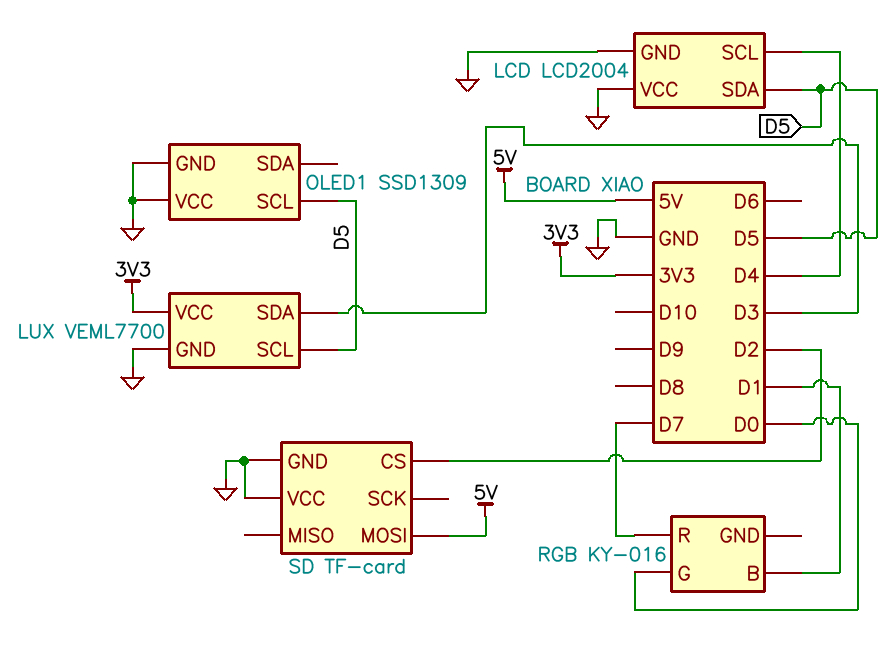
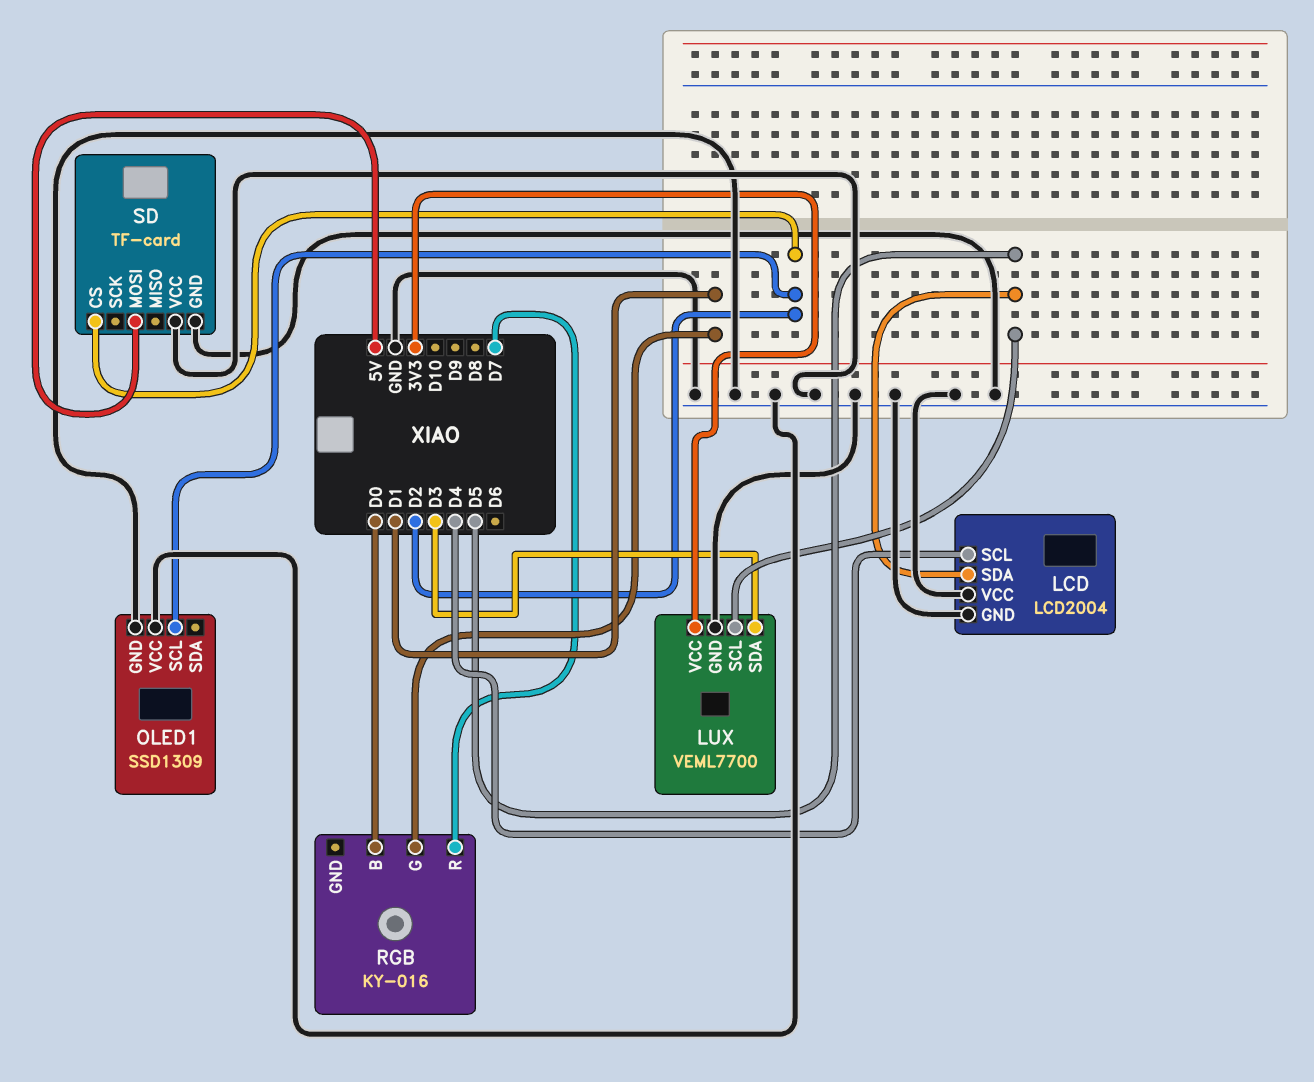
OLED1 pin SCL: D5 -> D2
RGB pin B: D1 -> D0
RGB pin G: D0 -> D1

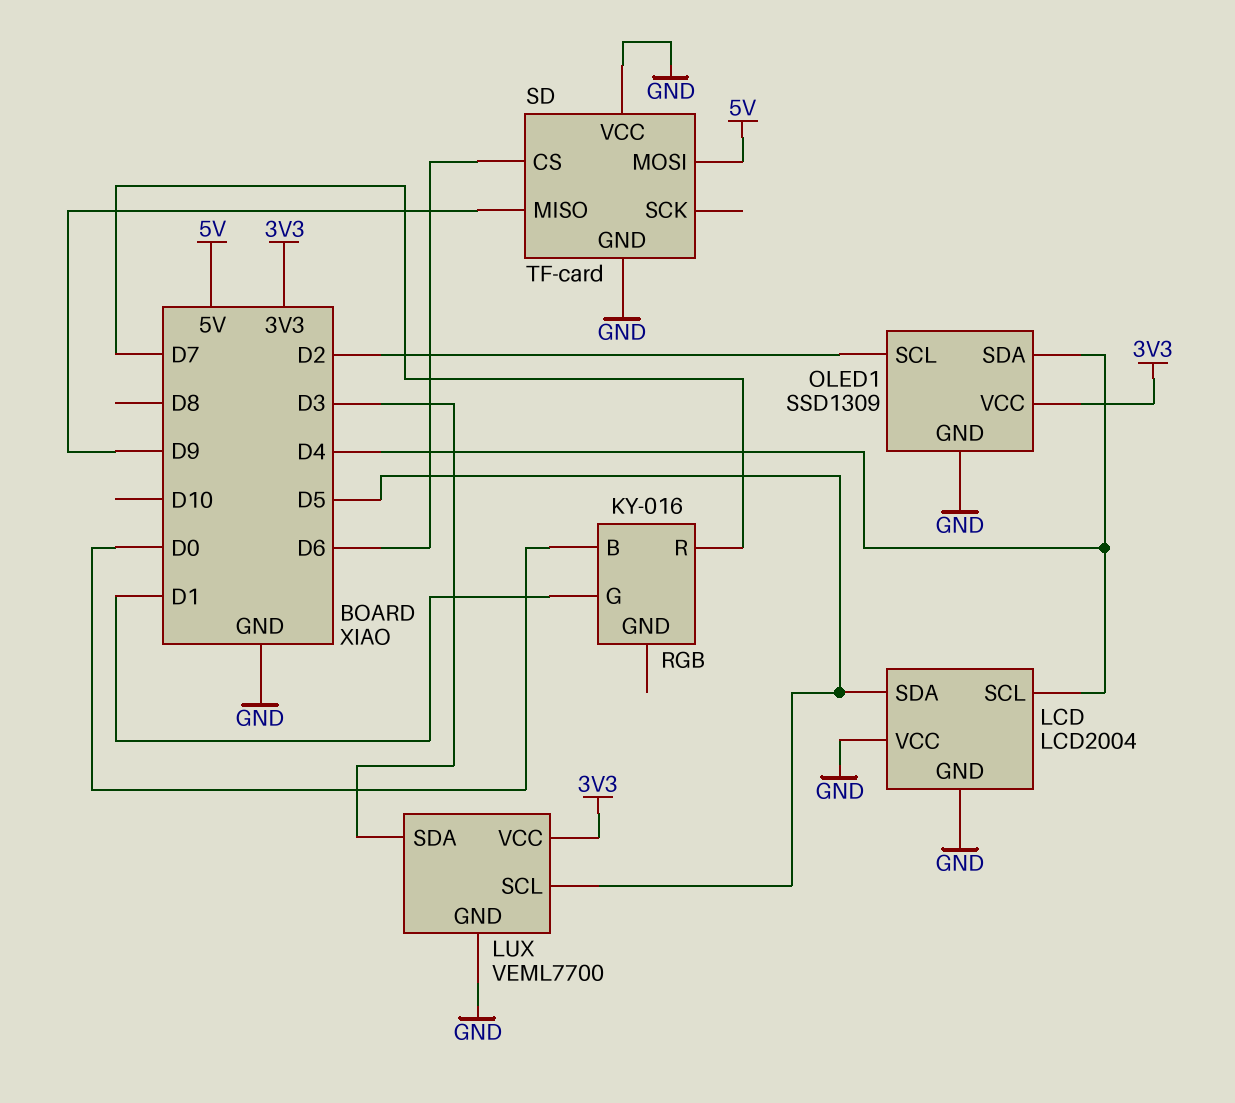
OLED1 pin SDA: none -> D4
OLED1 pin VCC: GND -> 3V3
SD pin CS: D2 -> D6
SD pin MISO: none -> D9

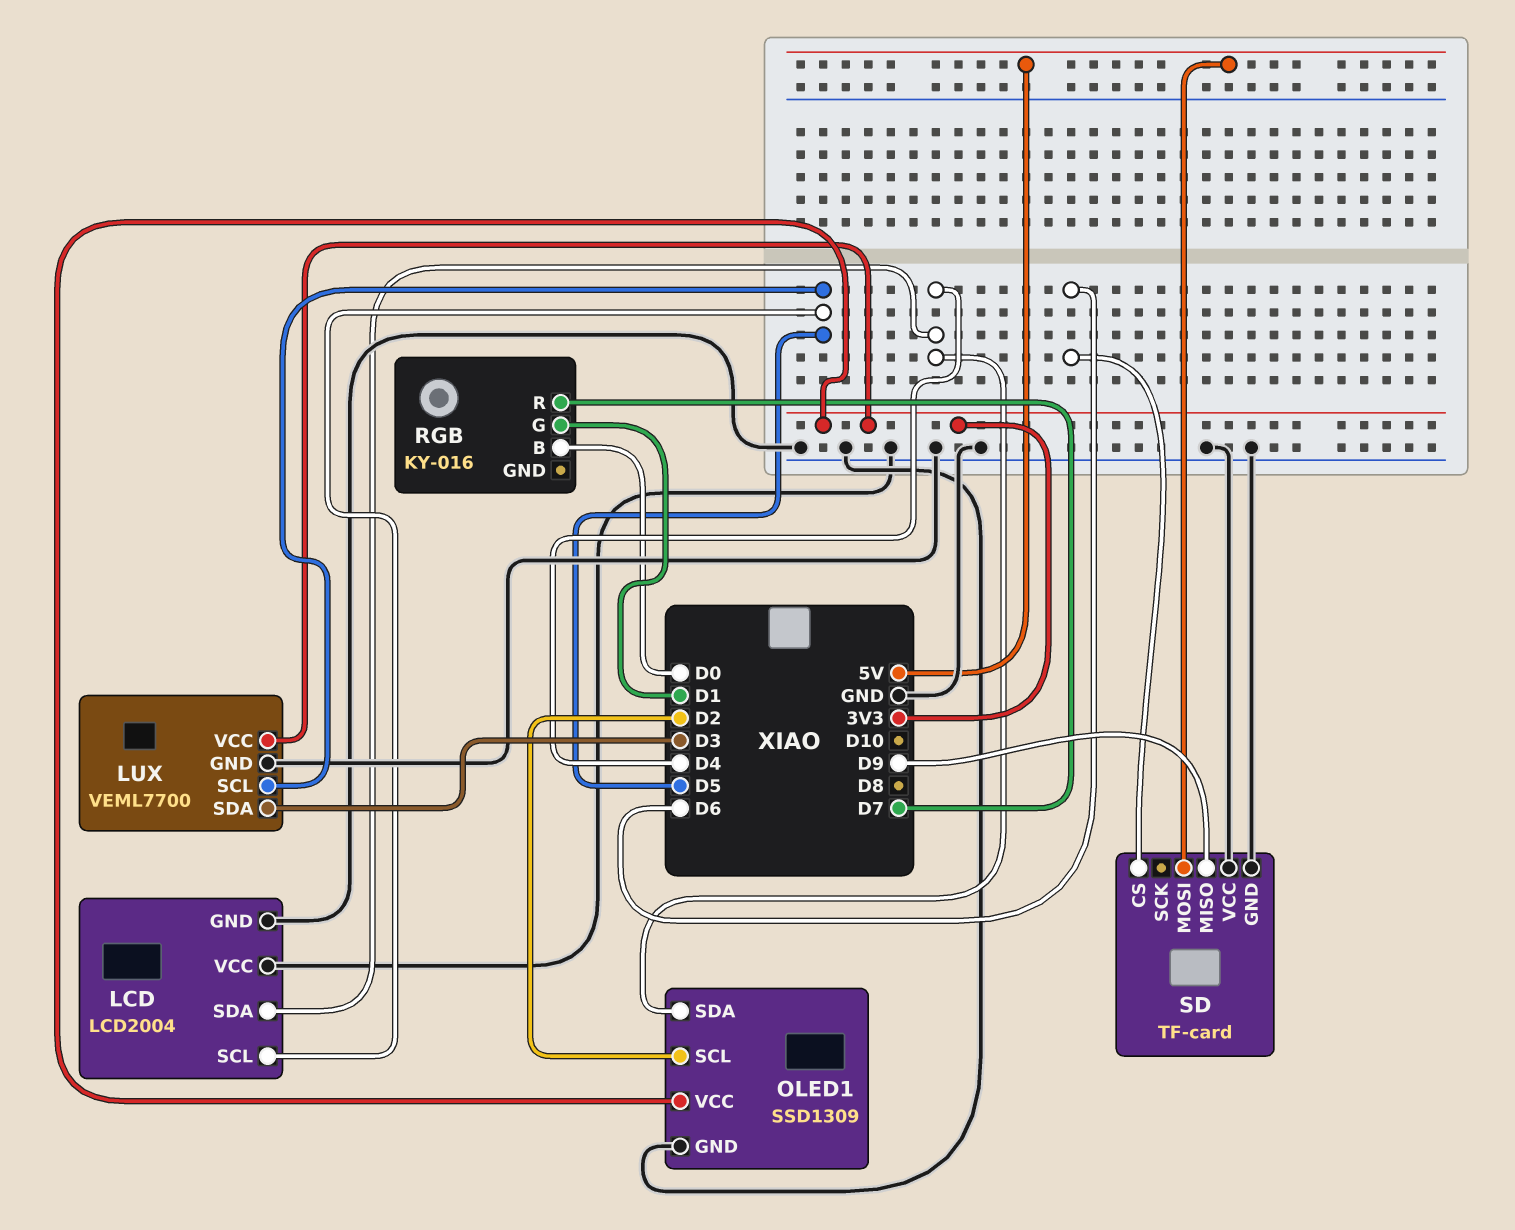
LCD pin SCL: D4 -> D5
LCD pin SDA: D5 -> D4

